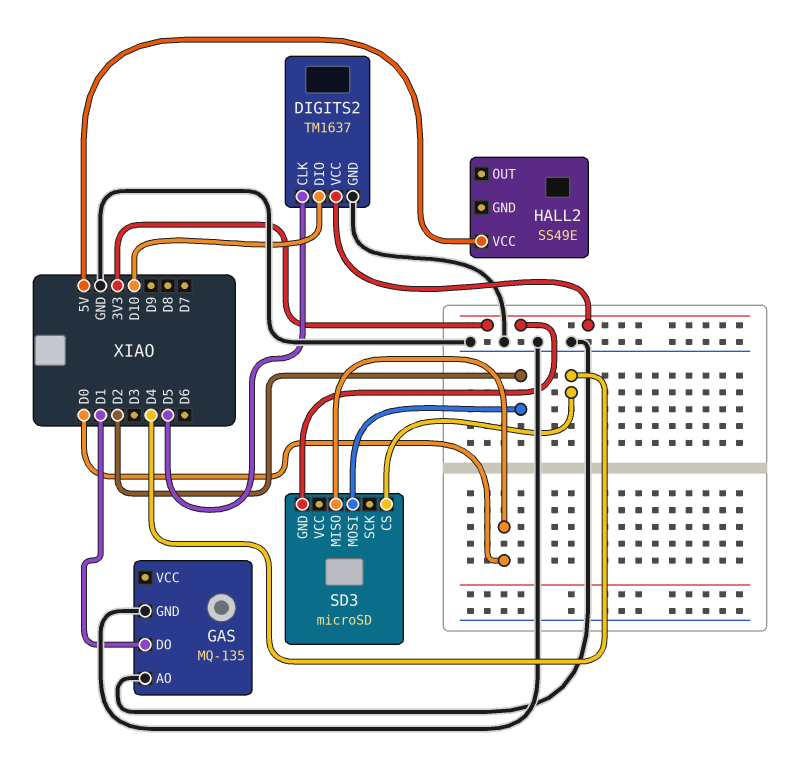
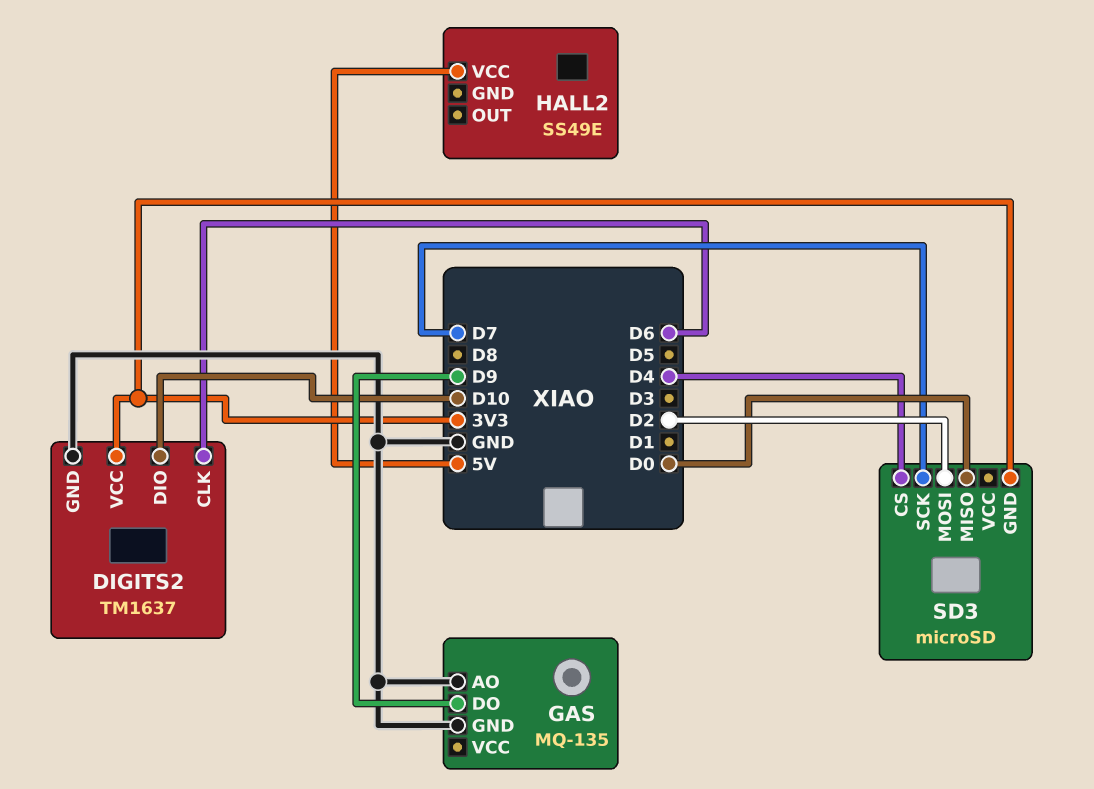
DIGITS2 pin CLK: D5 -> D6
GAS pin DO: D1 -> D9
SD3 pin SCK: none -> D7

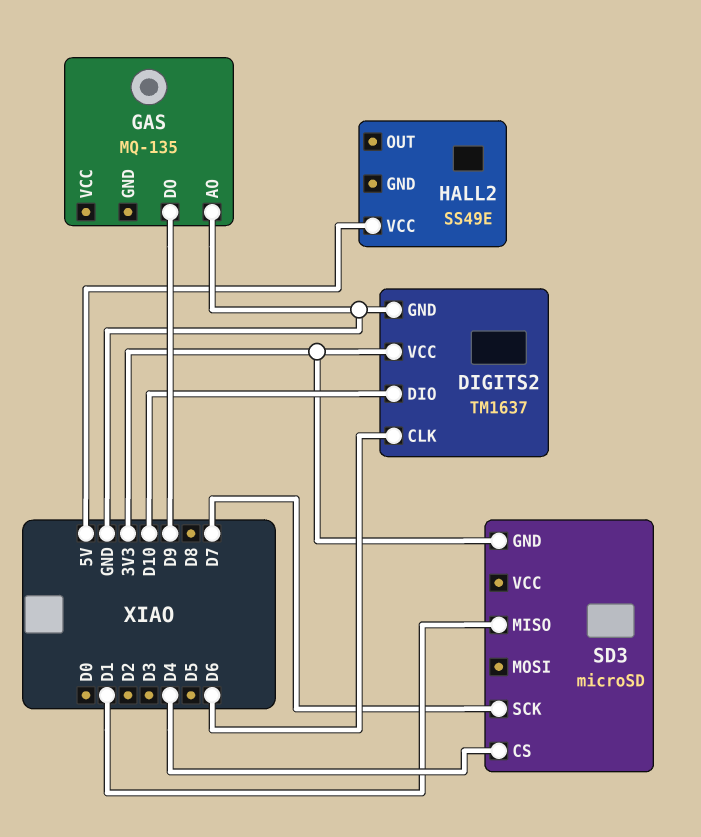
GAS pin GND: GND -> none
SD3 pin MISO: D0 -> D1
SD3 pin MOSI: D2 -> none

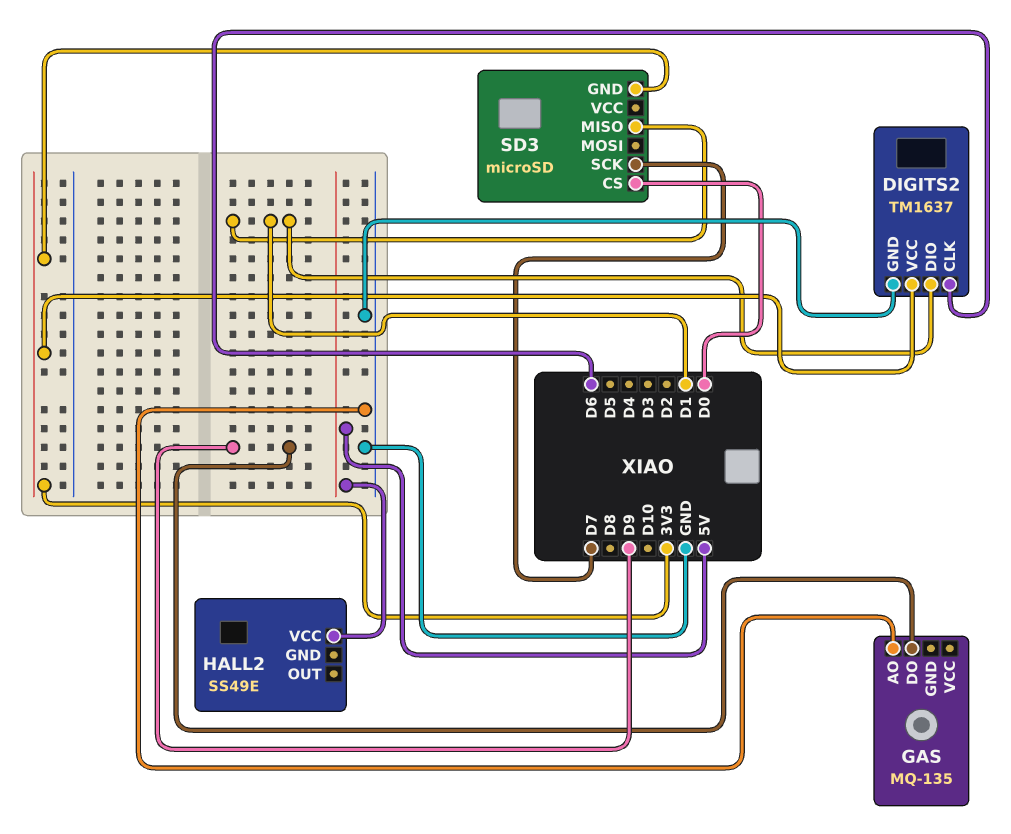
DIGITS2 pin DIO: D10 -> D1
SD3 pin CS: D4 -> D0

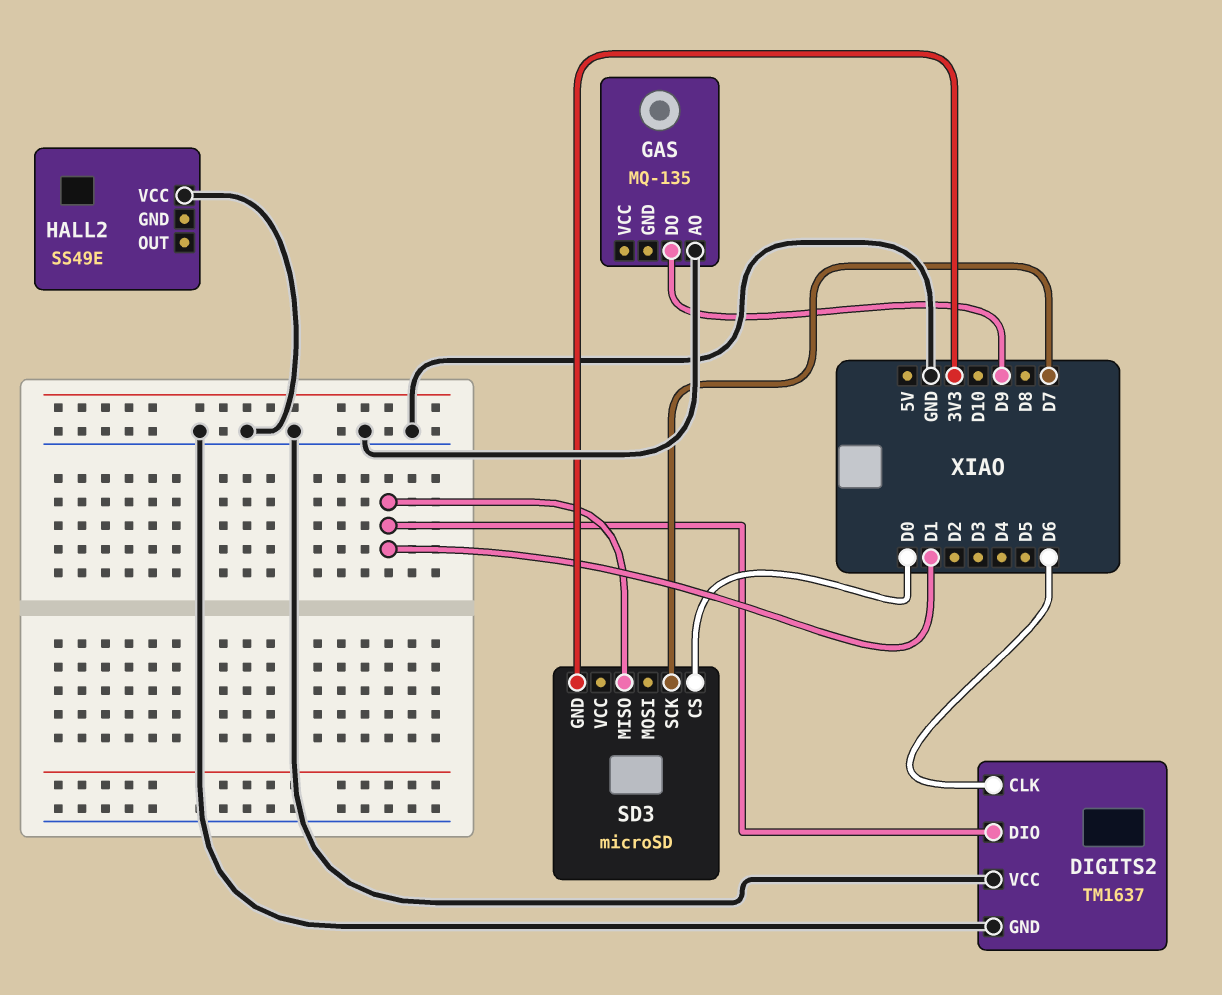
DIGITS2 pin VCC: 3V3 -> GND
HALL2 pin VCC: 5V -> GND

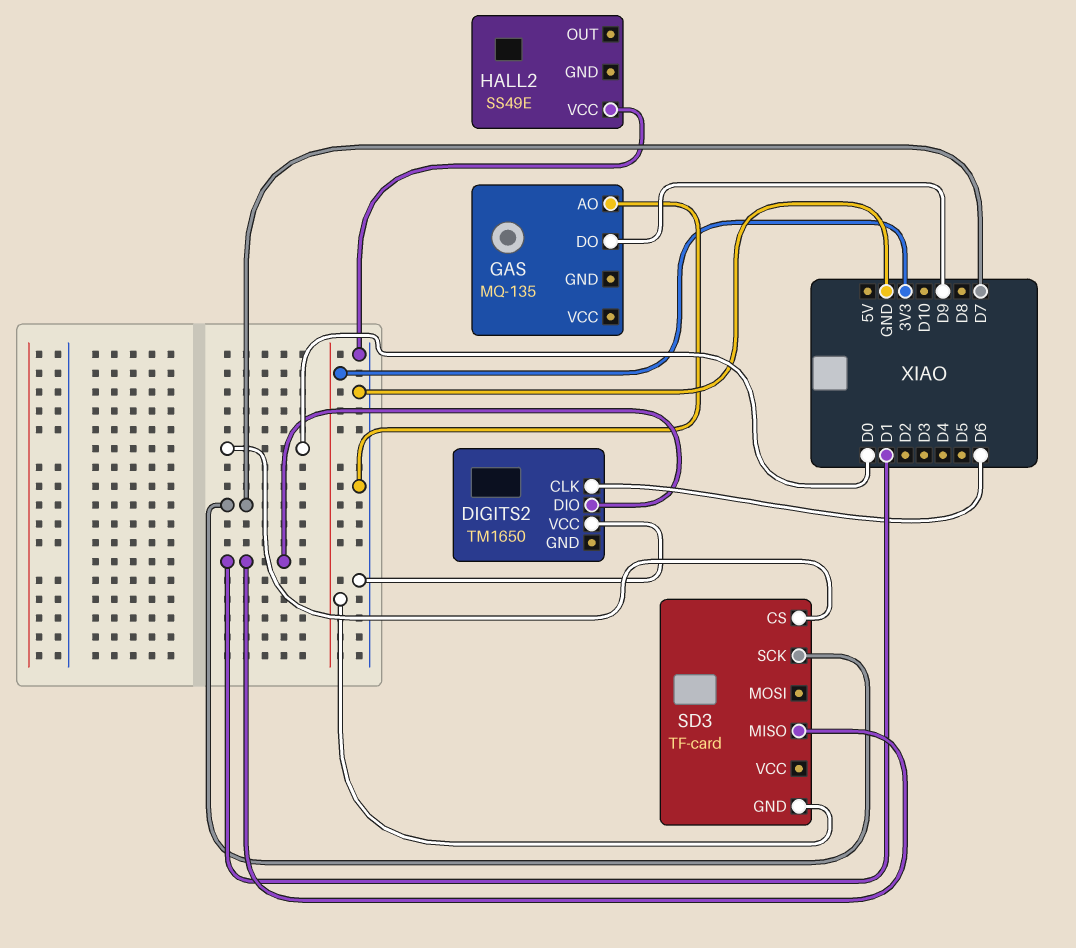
DIGITS2: TM1637 -> TM1650
DIGITS2 pin GND: GND -> none
SD3: microSD -> TF-card

